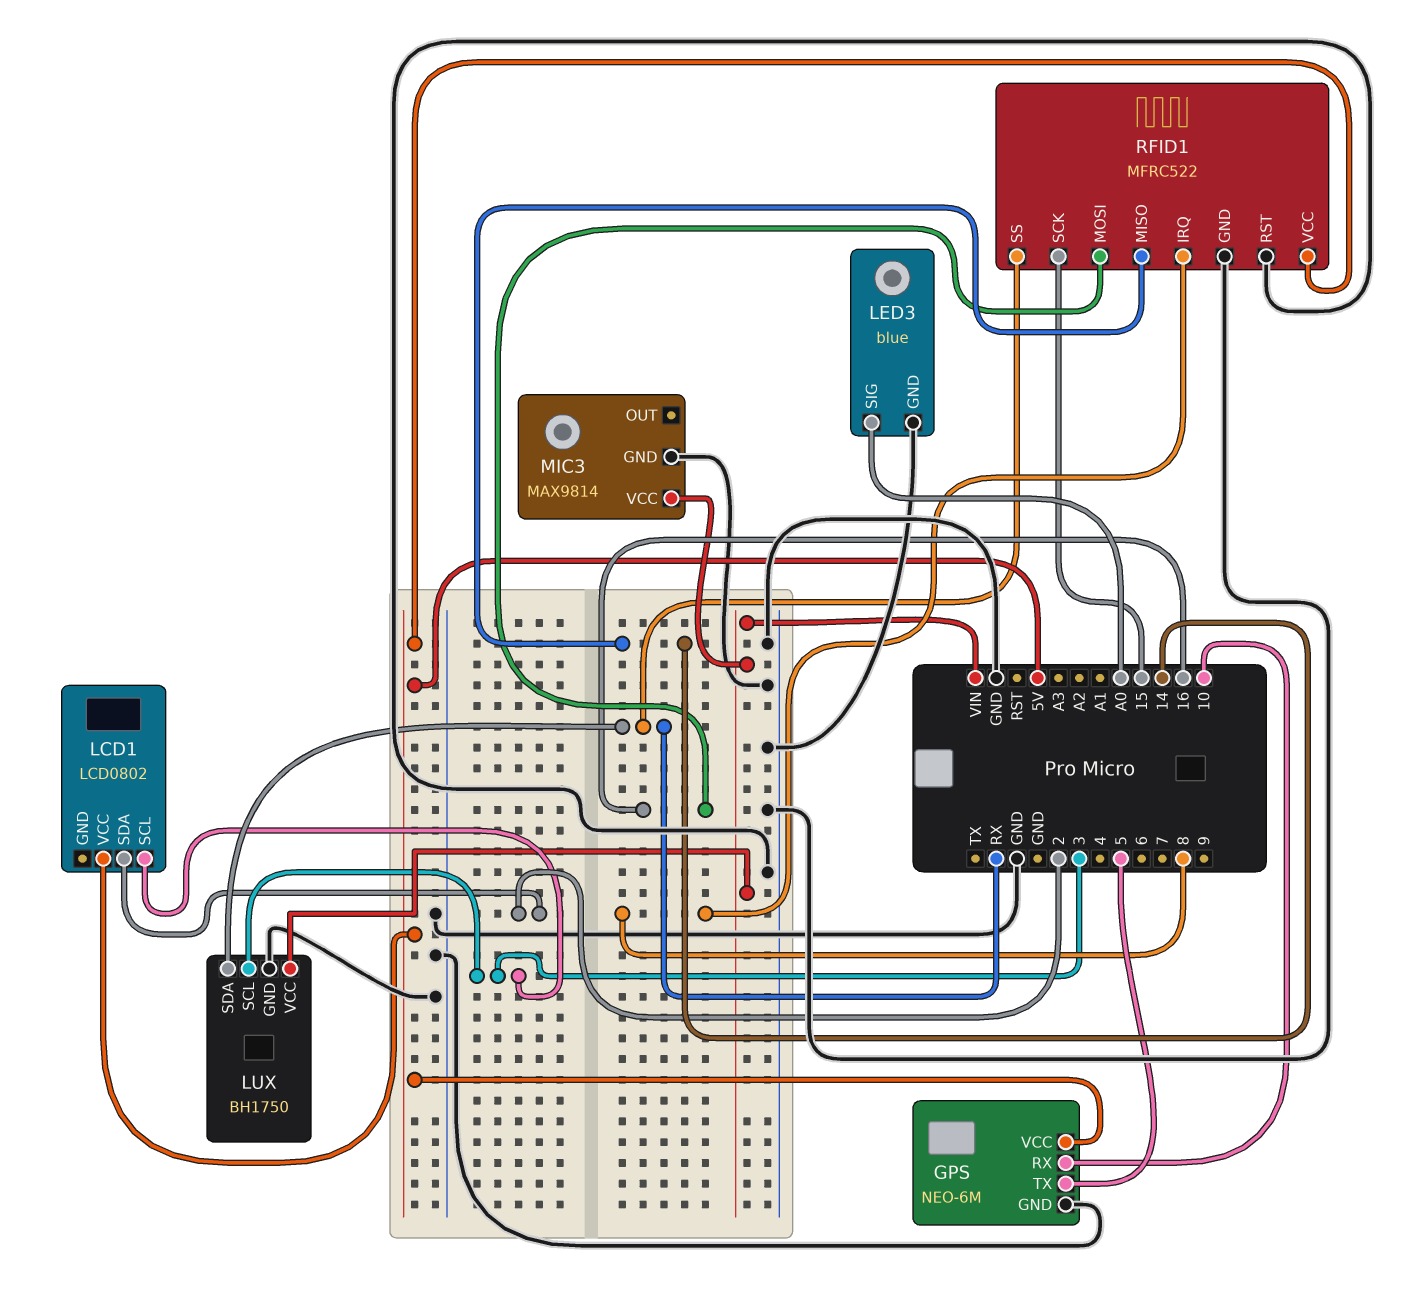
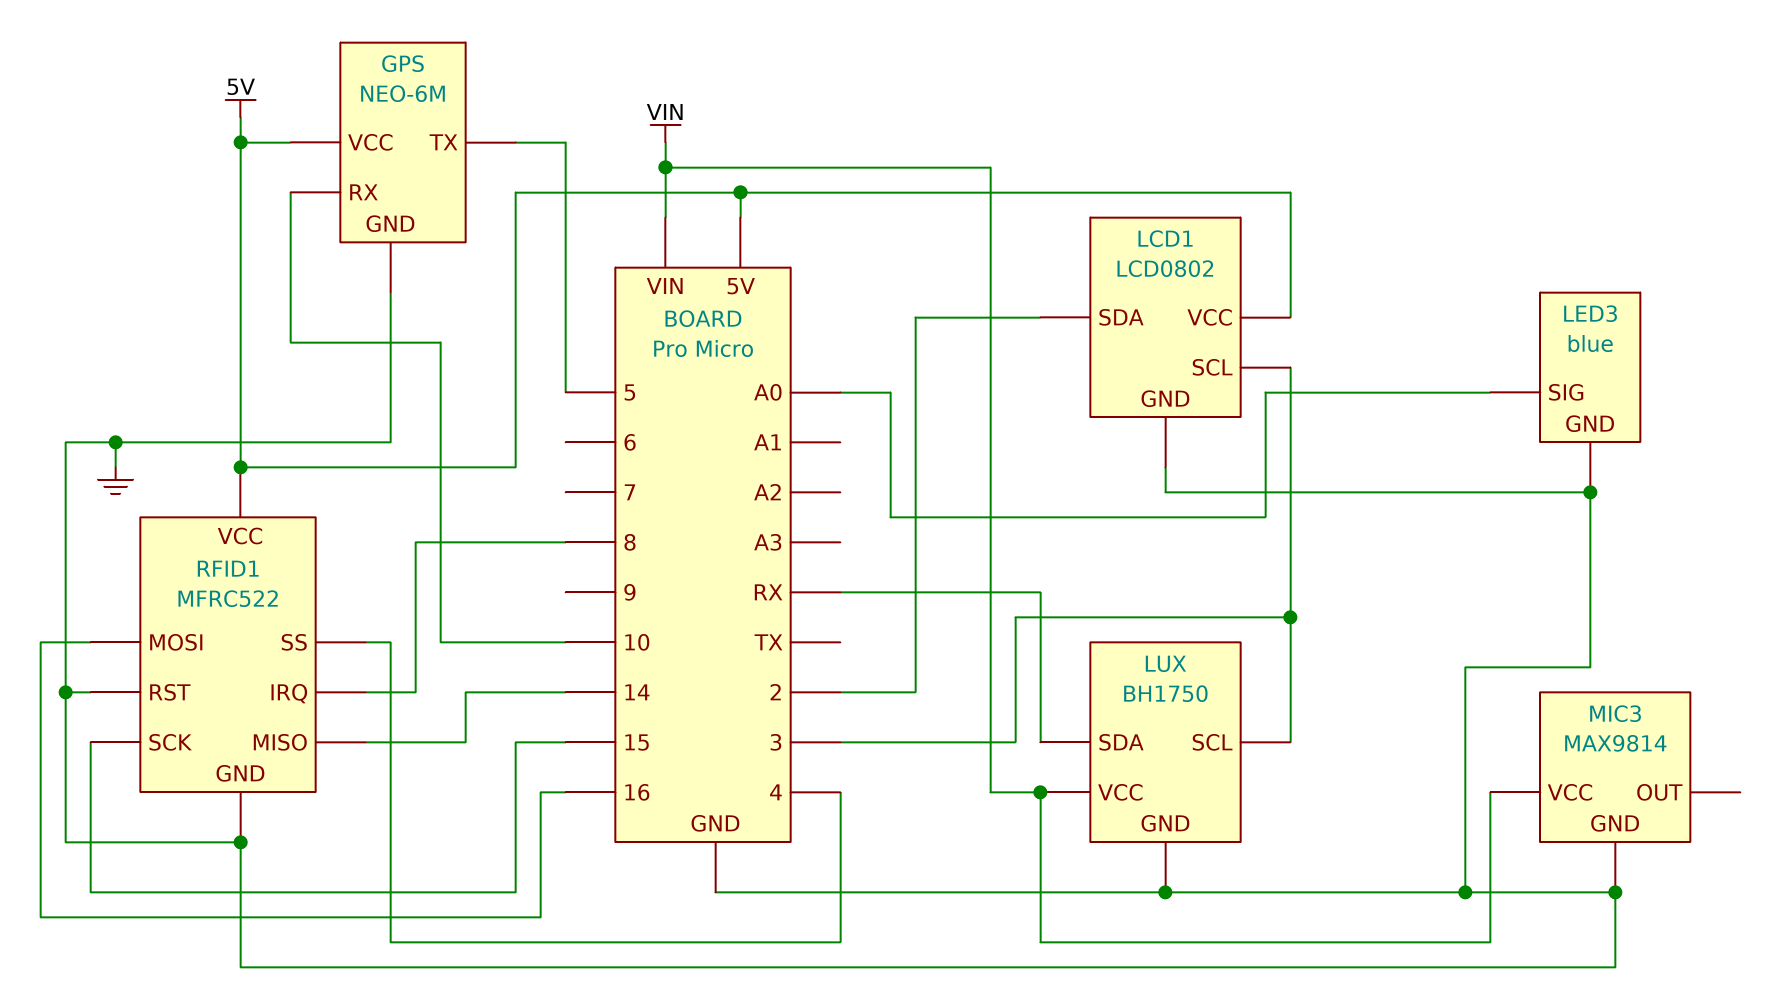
LCD1 pin GND: none -> GND
RFID1 pin SS: RX -> 4

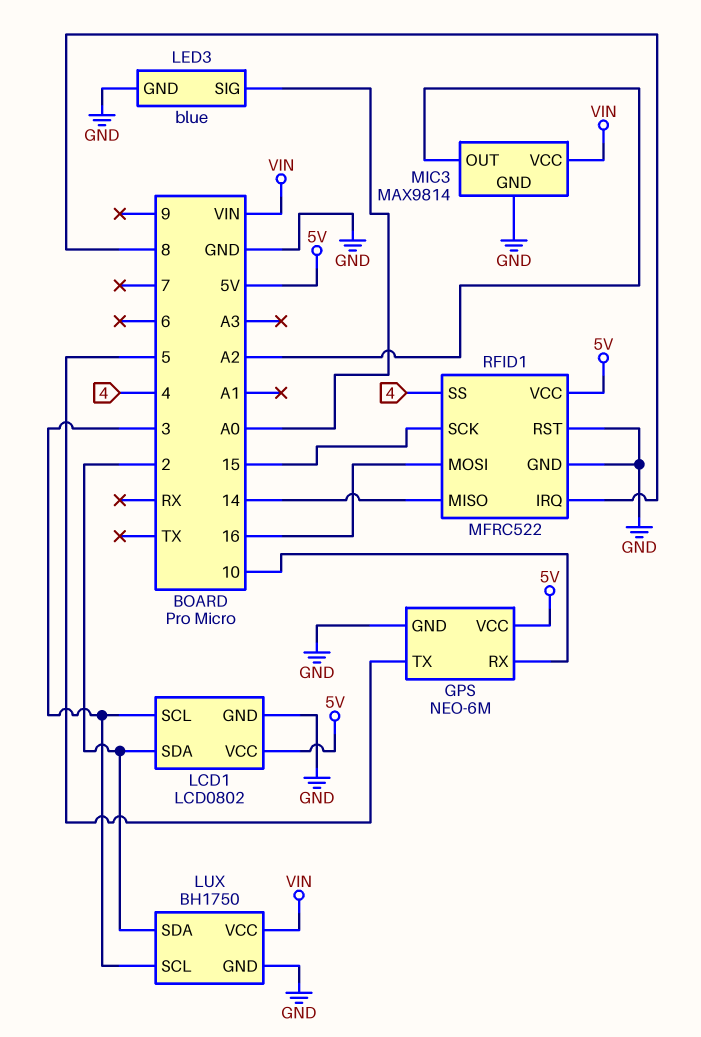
LUX pin SDA: RX -> 2
MIC3 pin OUT: none -> A2

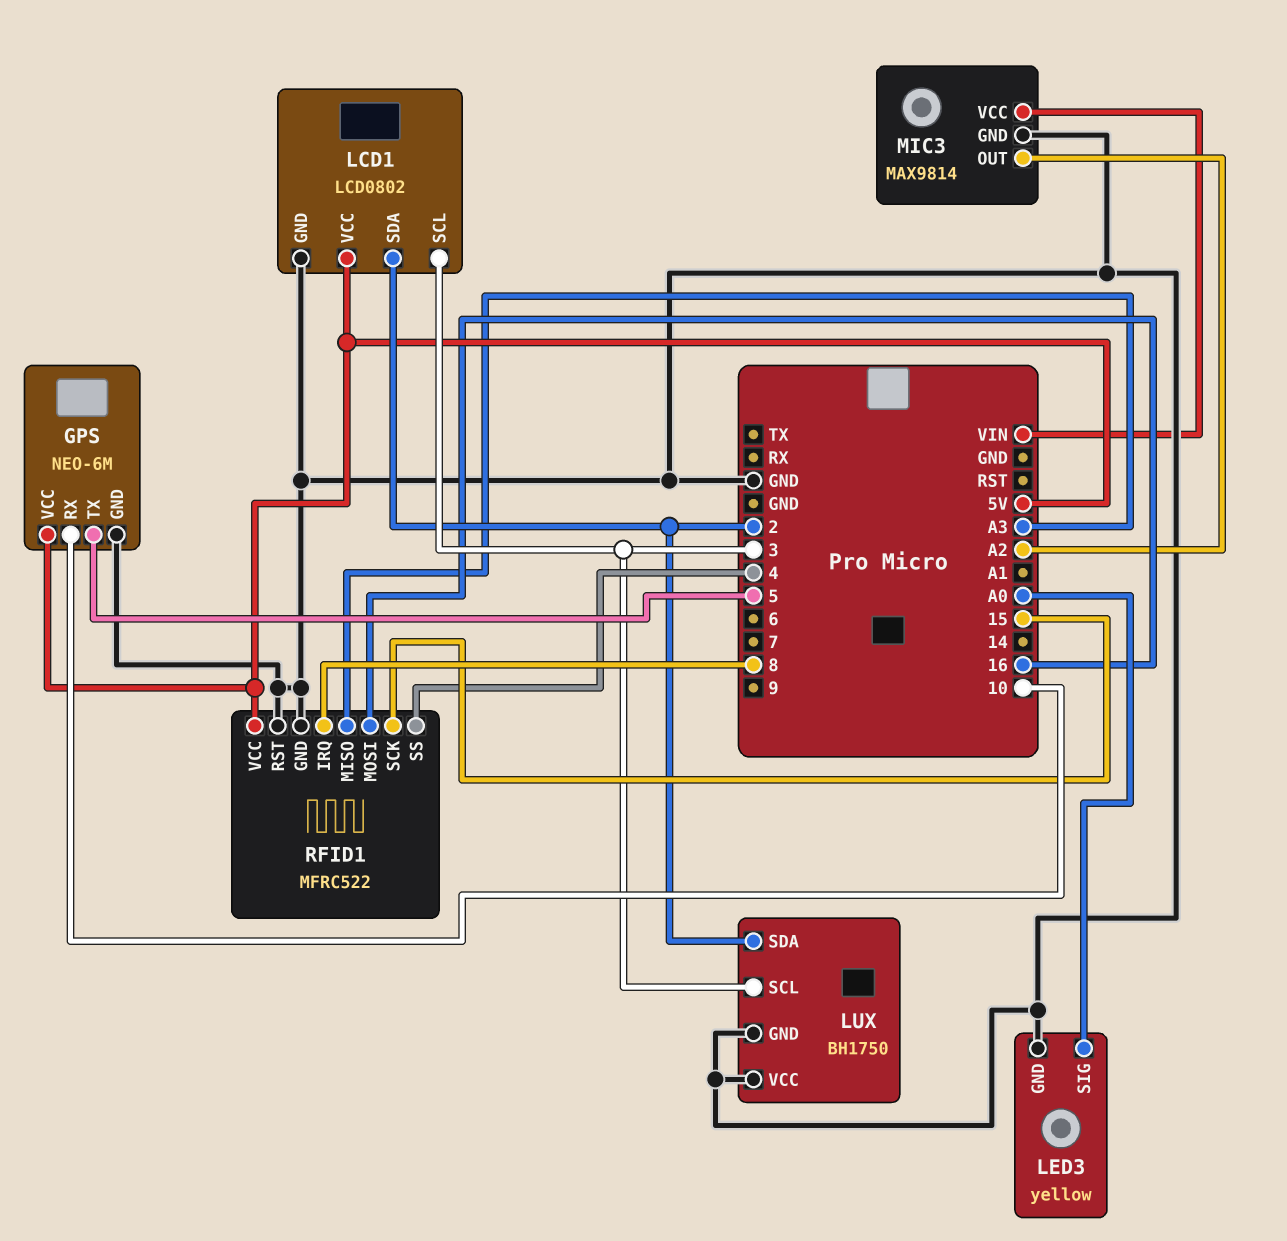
LED3: blue -> yellow
LUX pin VCC: VIN -> GND
RFID1 pin MISO: 14 -> A3

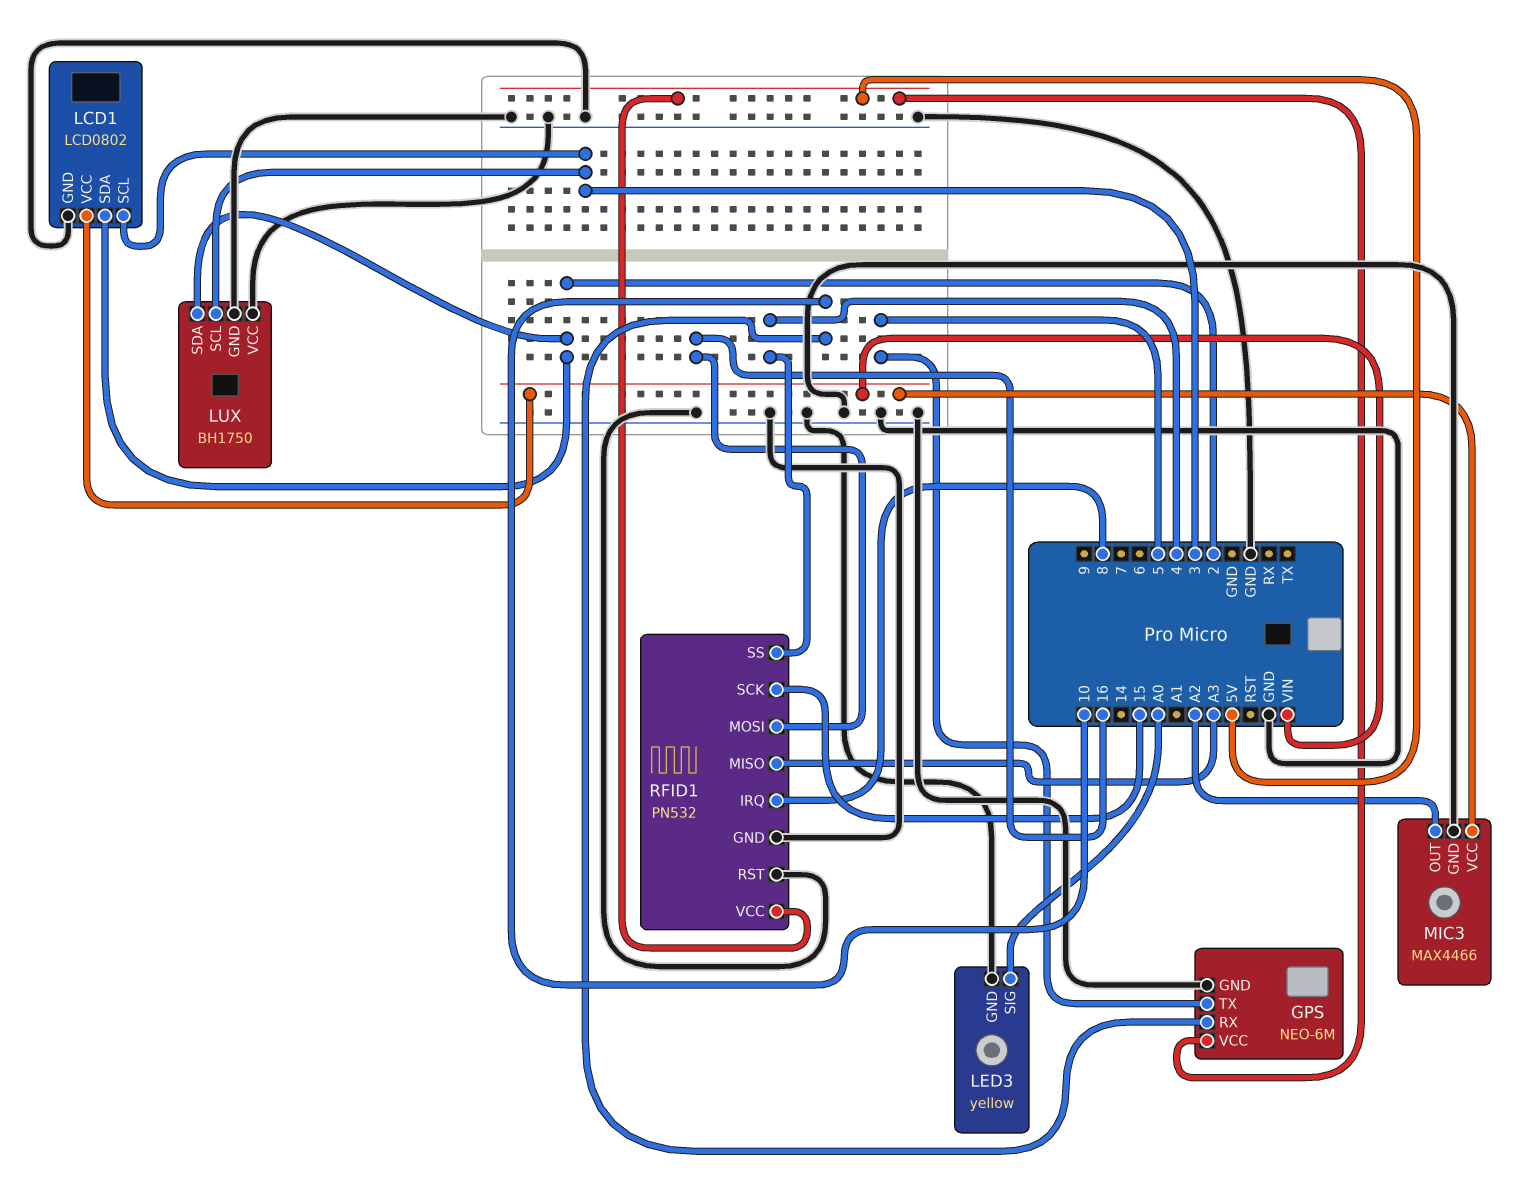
LCD1 pin VCC: 5V -> VIN
MIC3: MAX9814 -> MAX4466
RFID1: MFRC522 -> PN532

